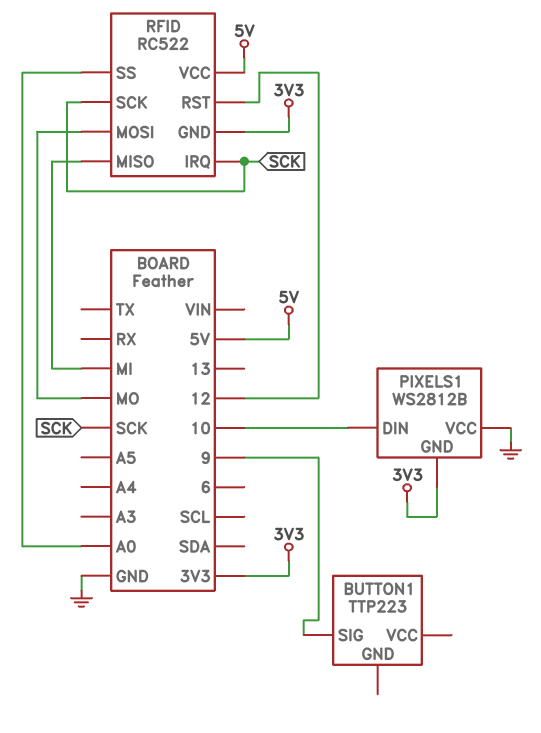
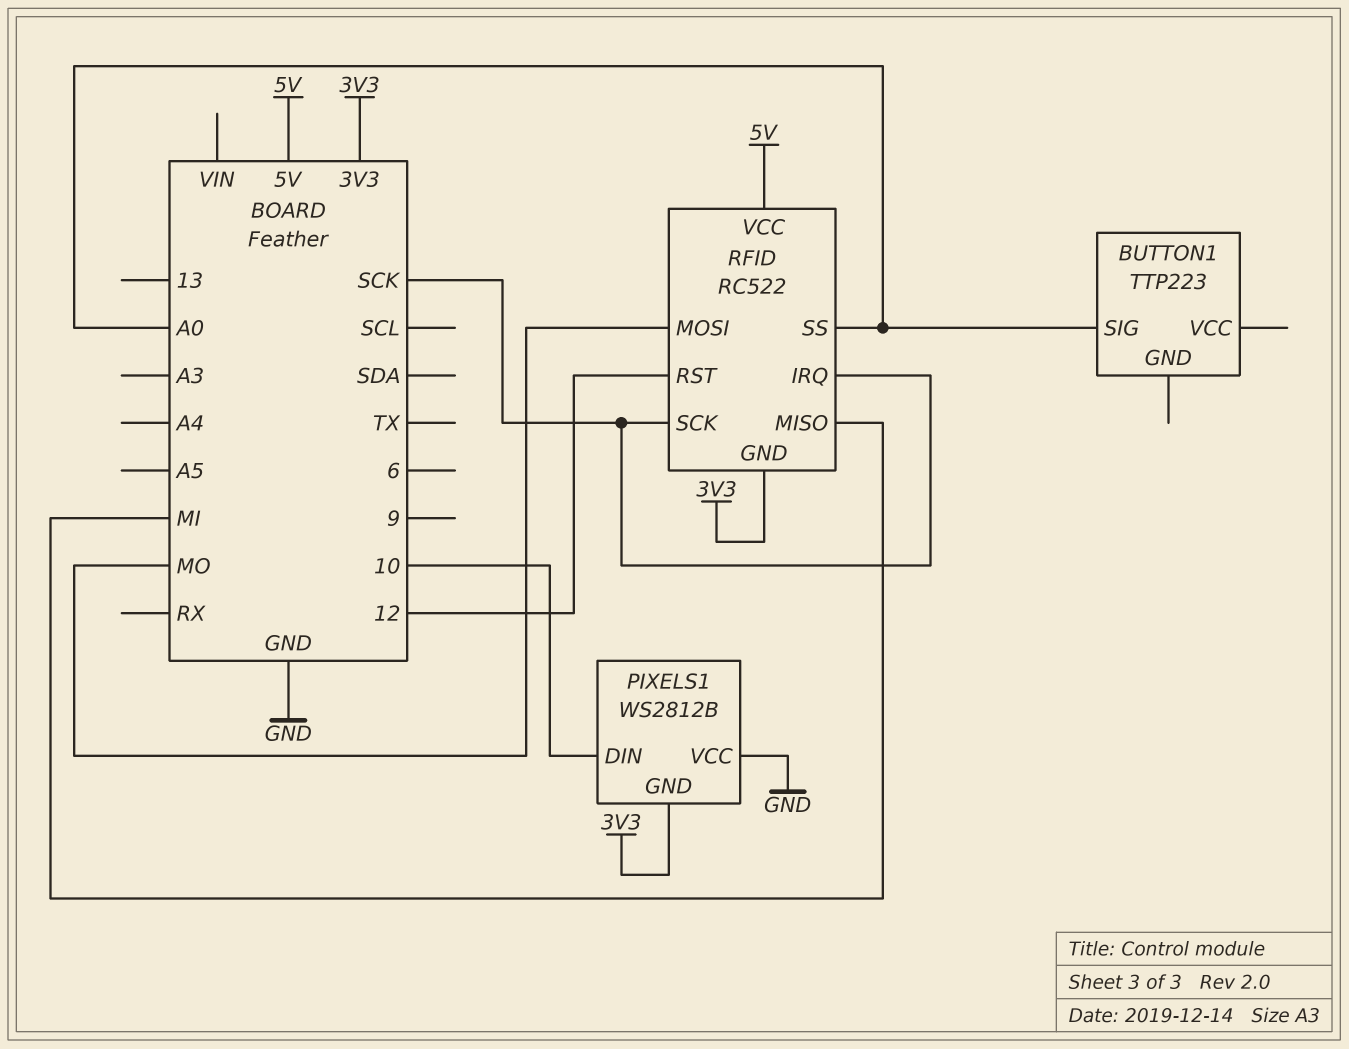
BUTTON1 pin SIG: 9 -> A0

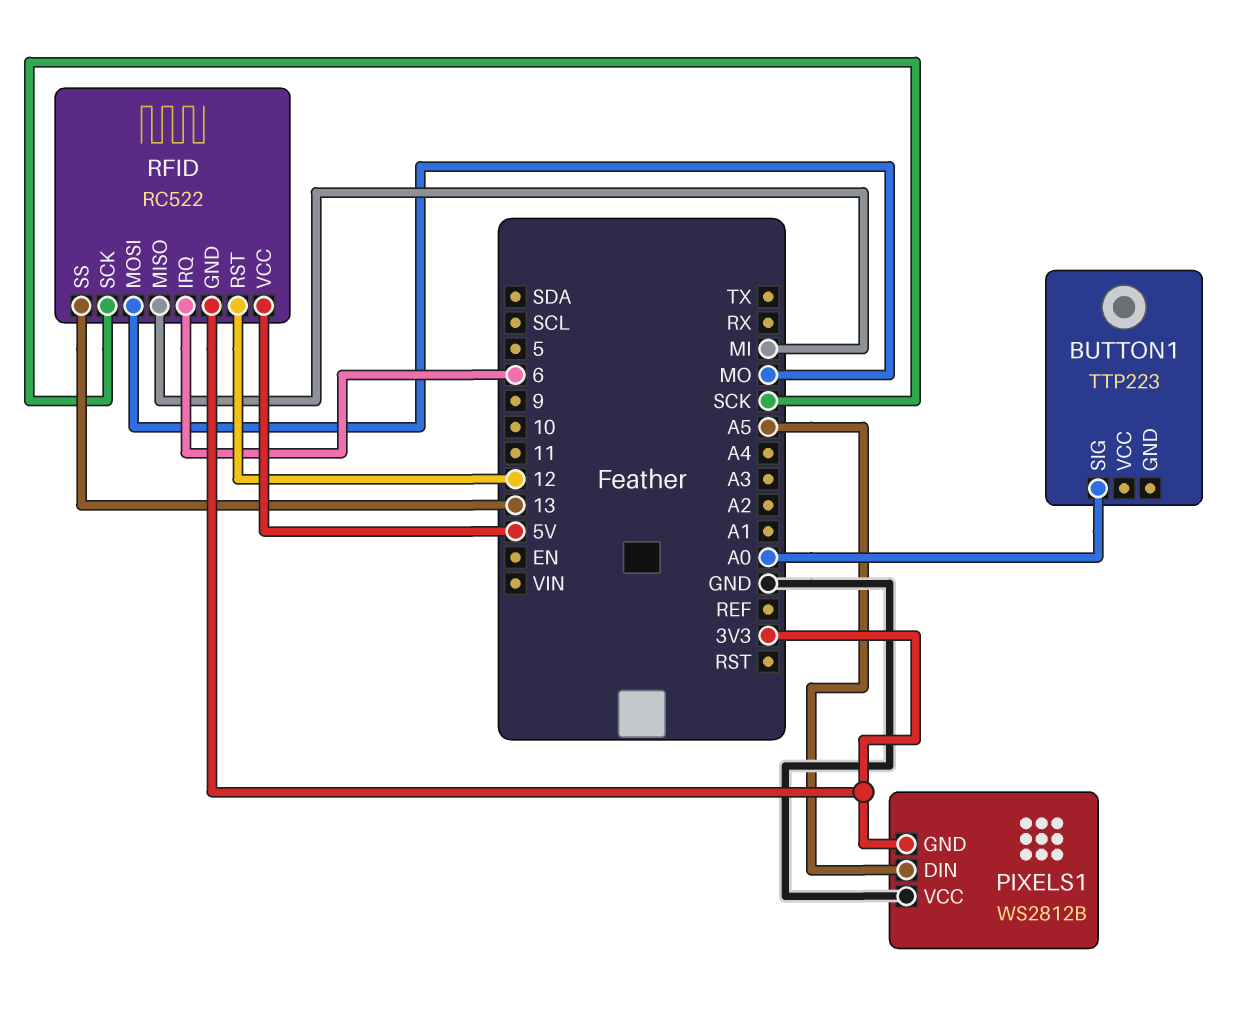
PIXELS1 pin DIN: 10 -> A5
RFID pin IRQ: SCK -> 6
RFID pin SS: A0 -> 13

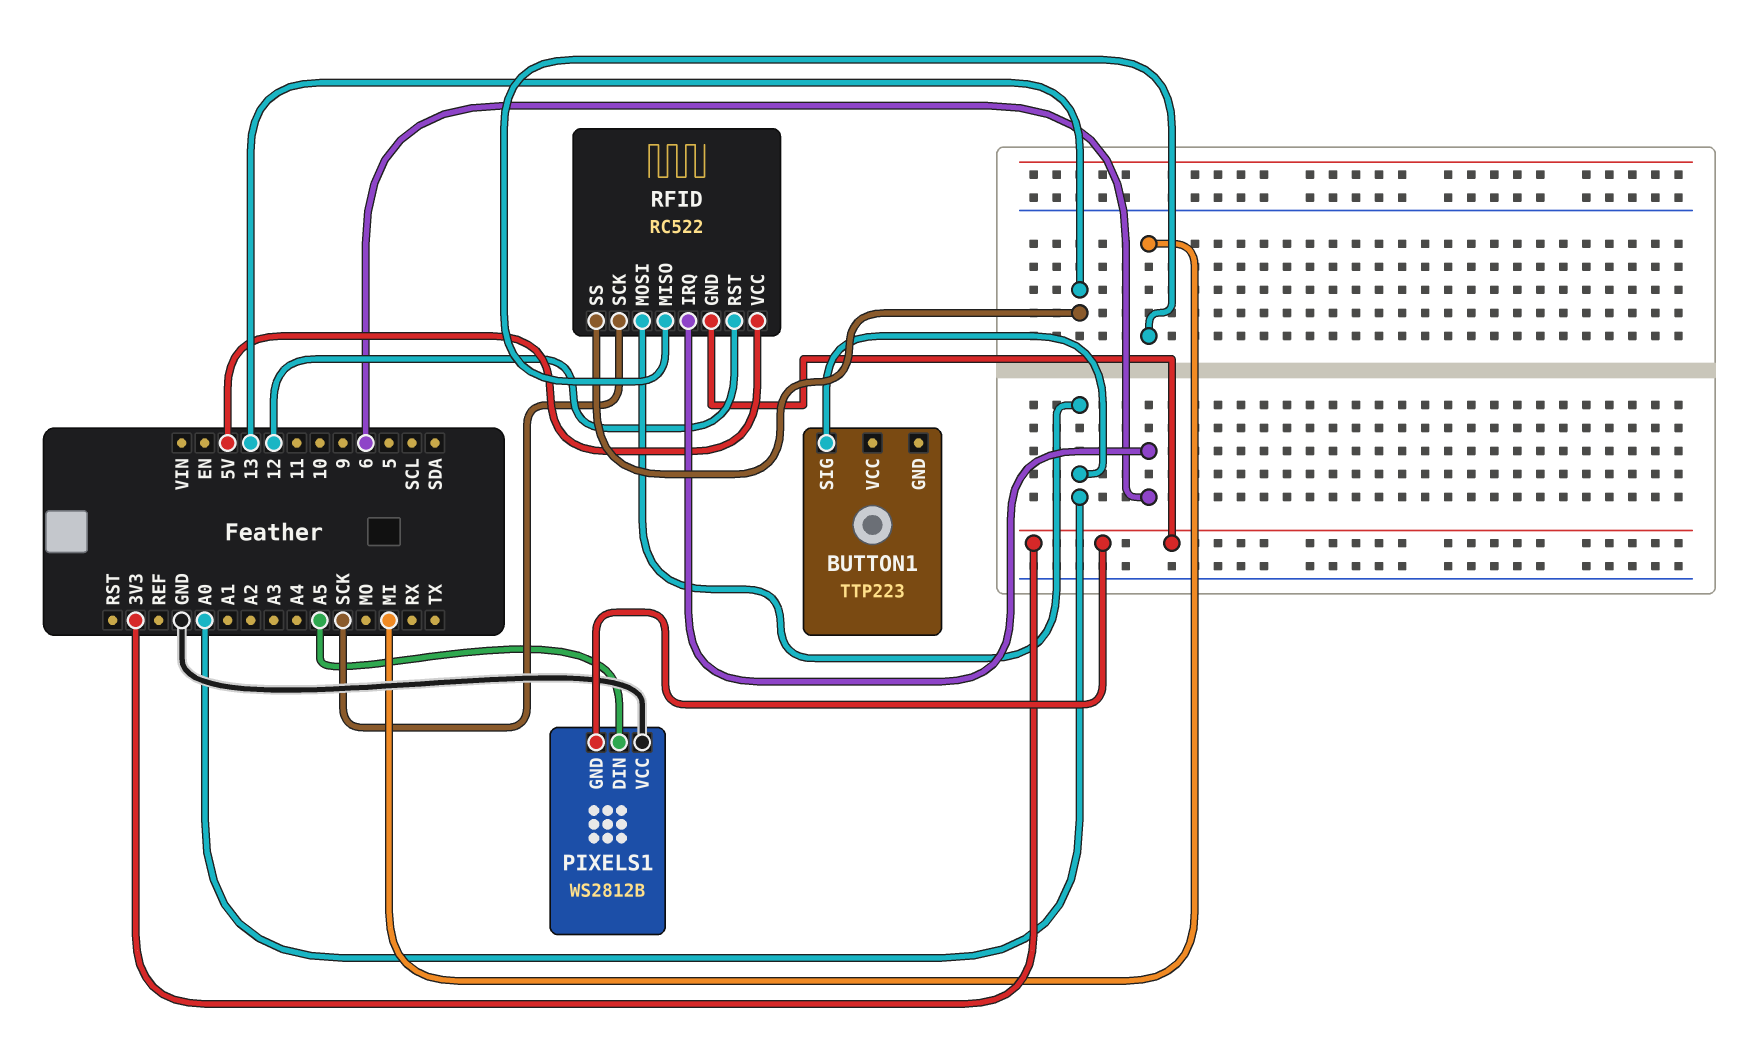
RFID pin MOSI: MO -> A0

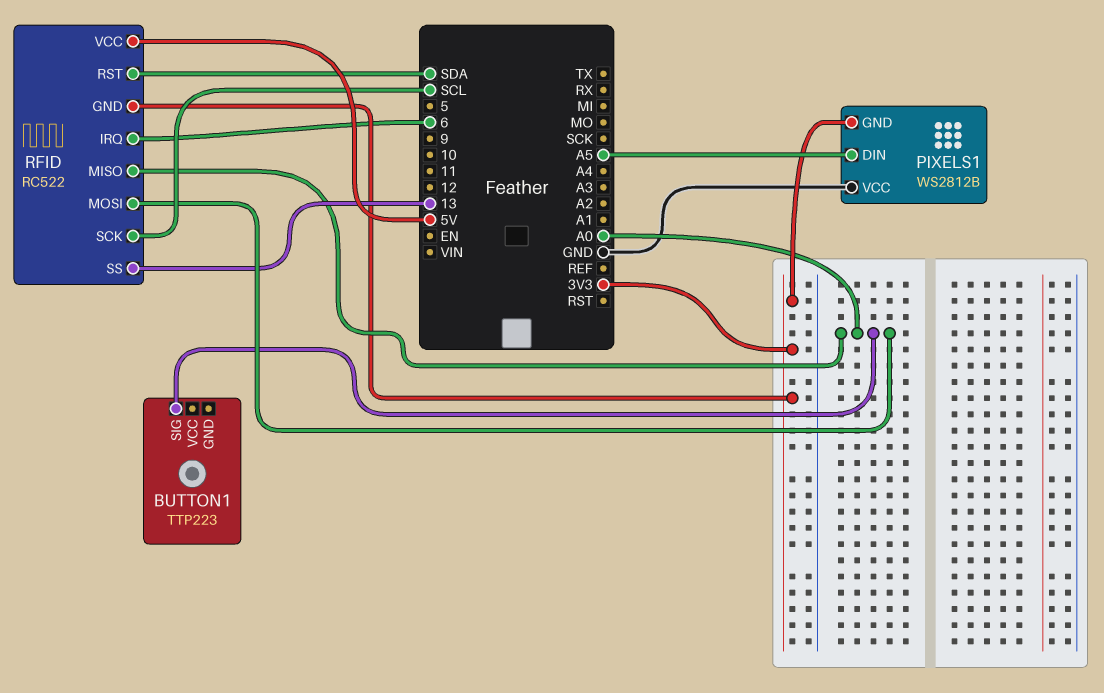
RFID pin MISO: MI -> A0
RFID pin RST: 12 -> SDA
RFID pin SCK: SCK -> SCL

